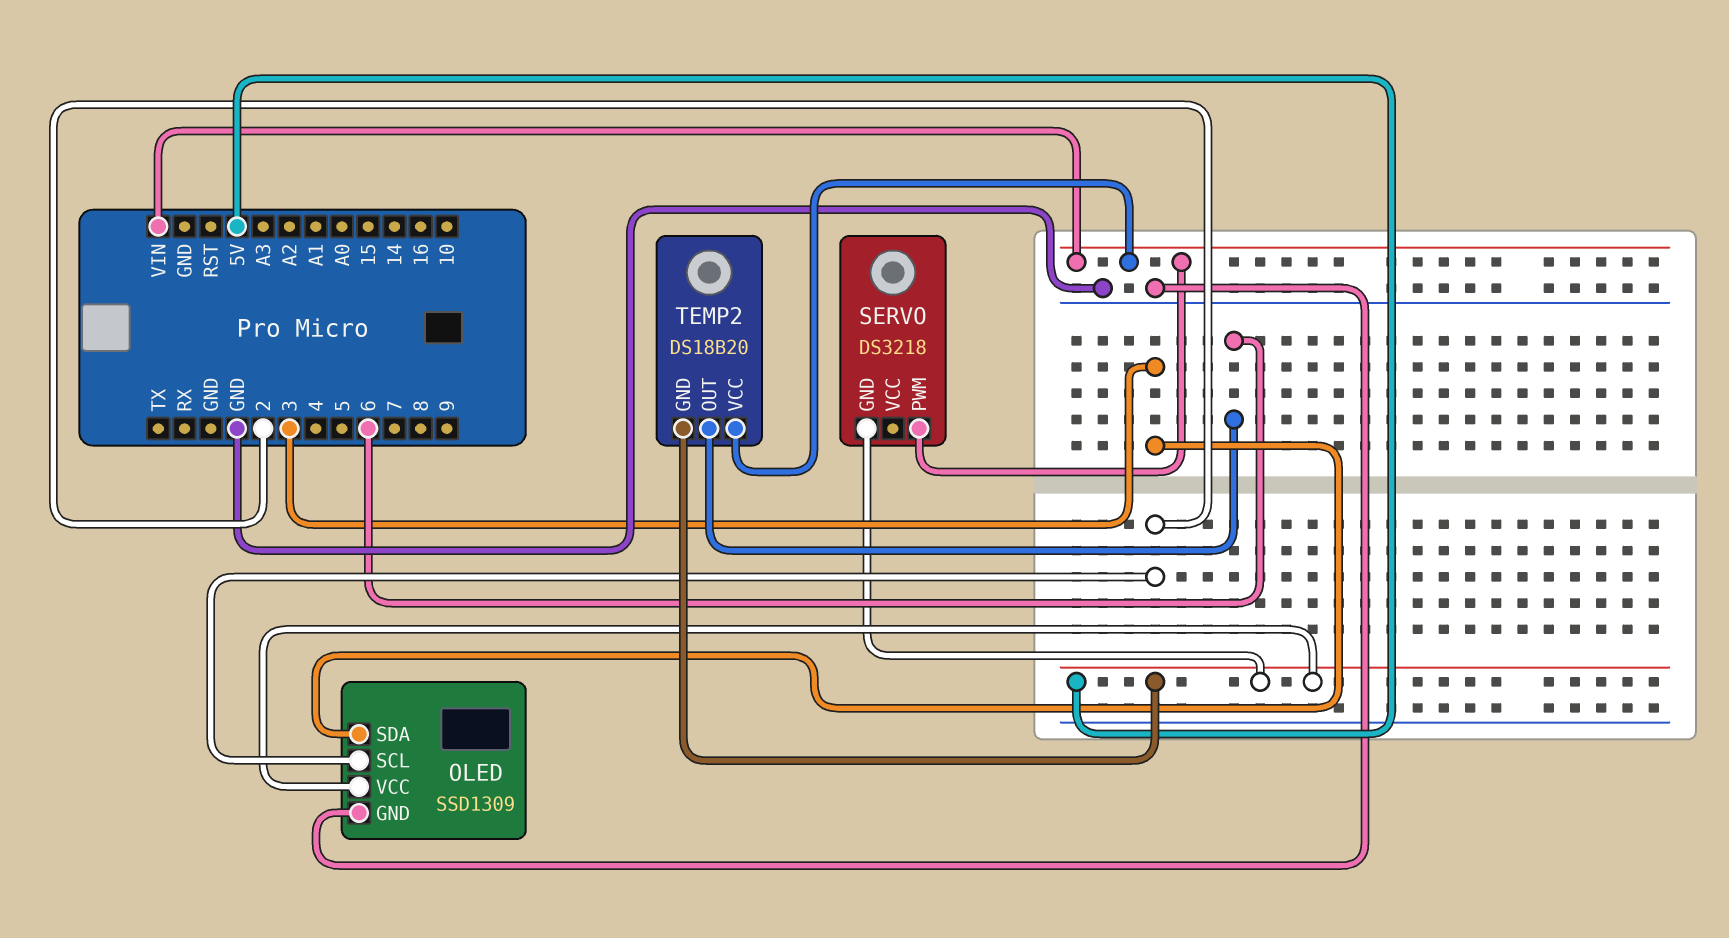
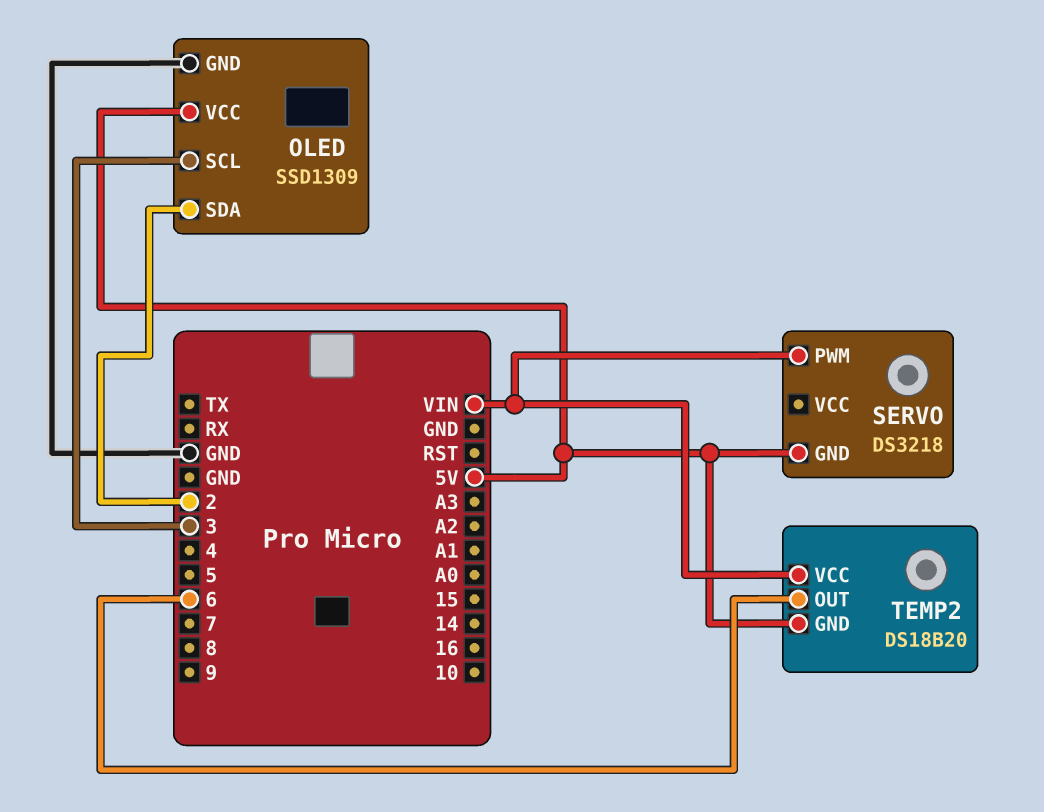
OLED pin SCL: 2 -> 3
OLED pin SDA: 3 -> 2

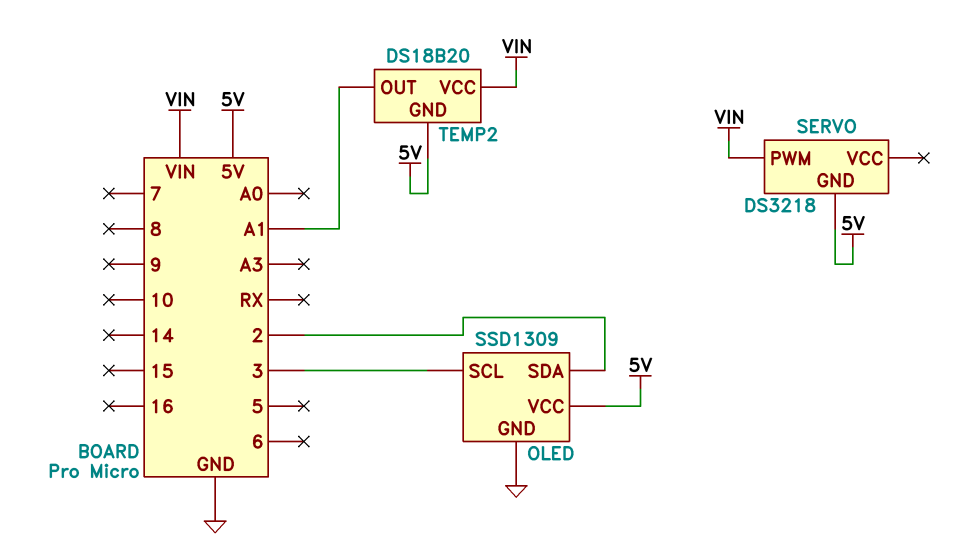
TEMP2 pin OUT: 6 -> A1

